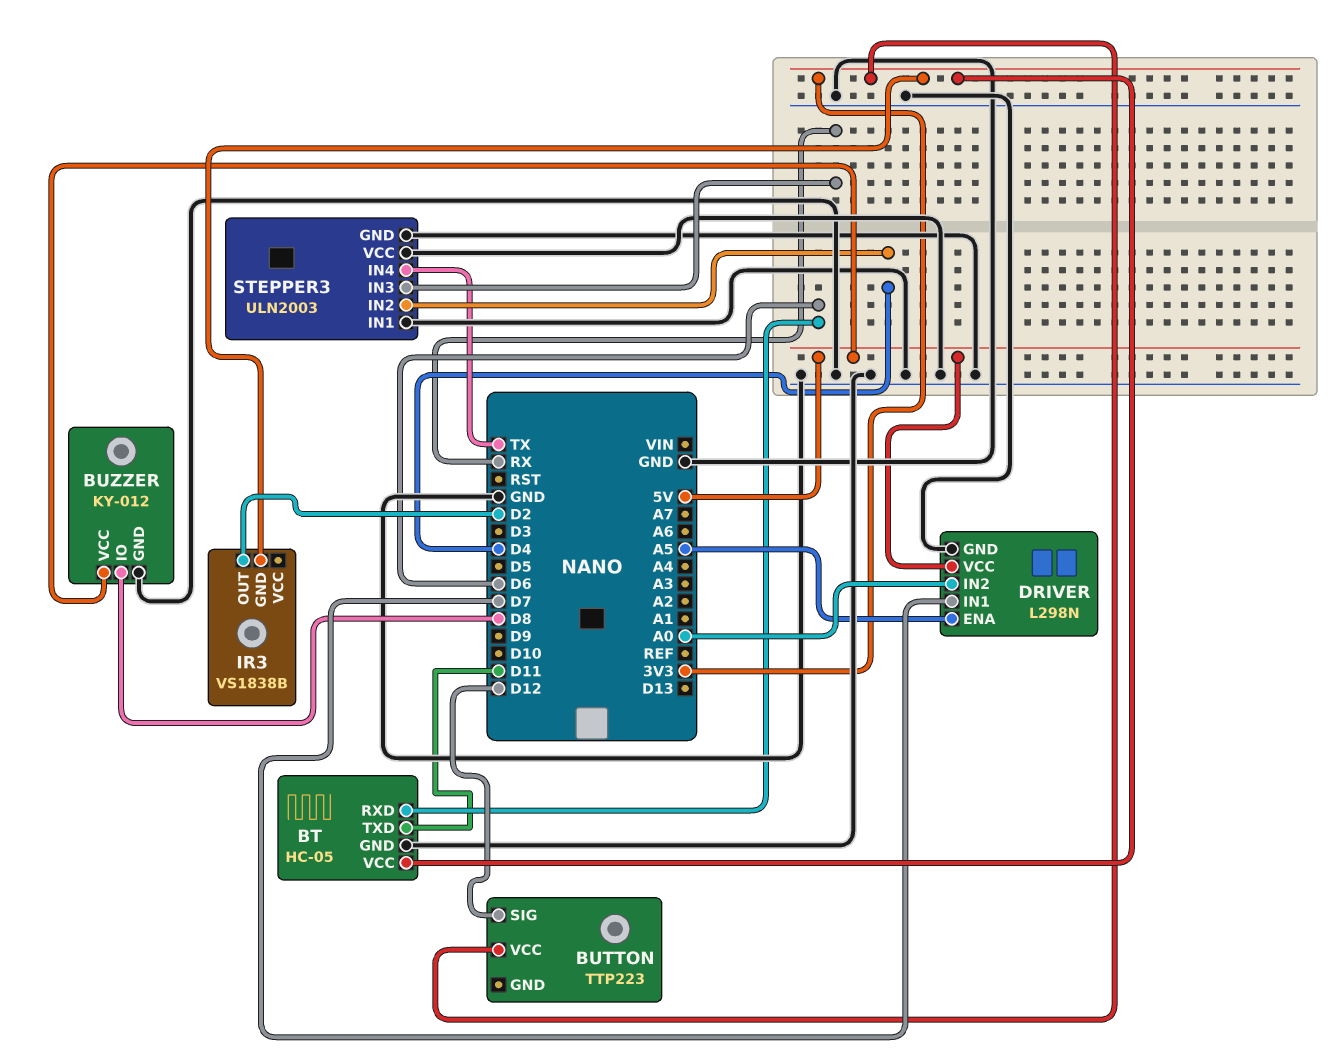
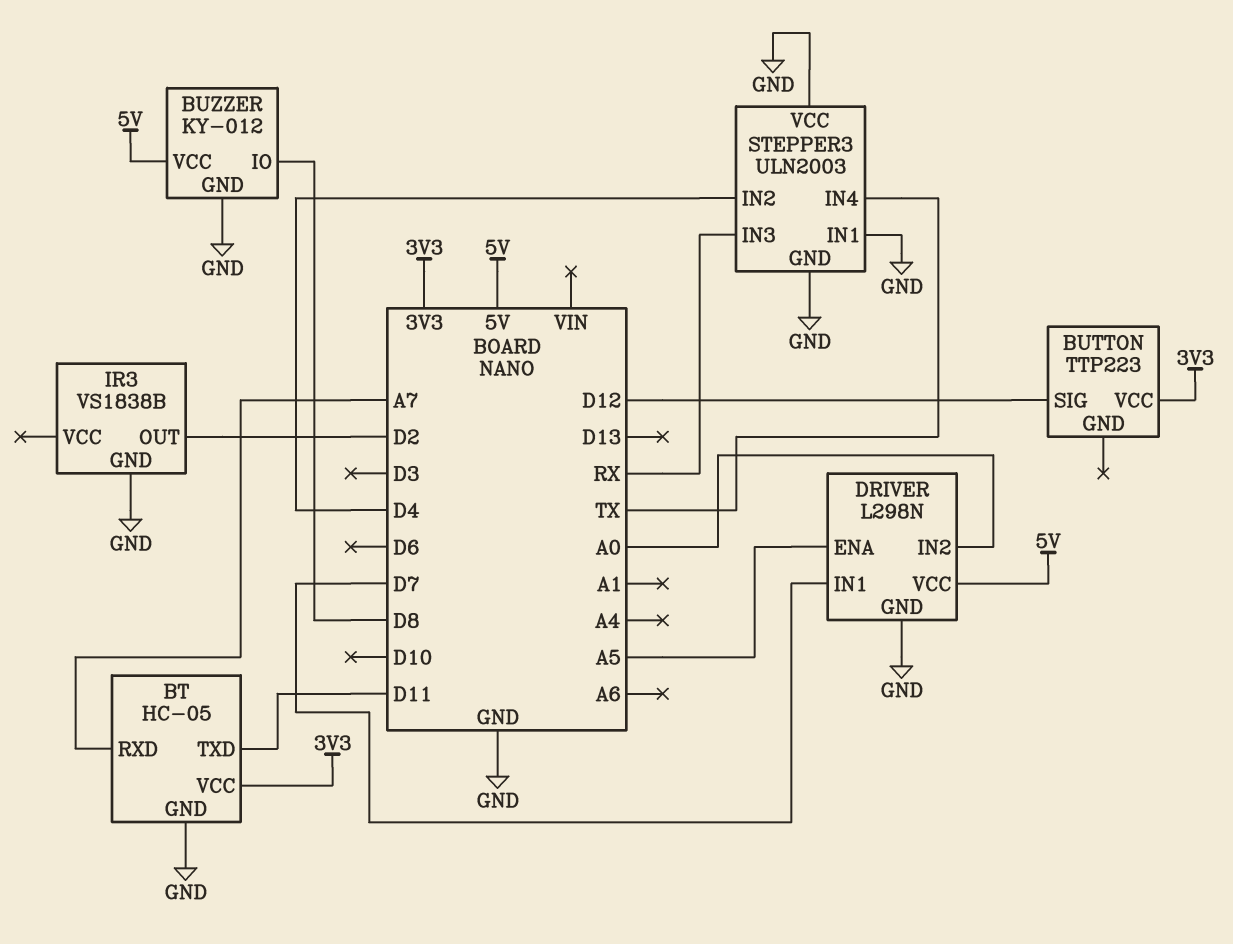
BT pin RXD: D6 -> A7
IR3 pin GND: 3V3 -> GND

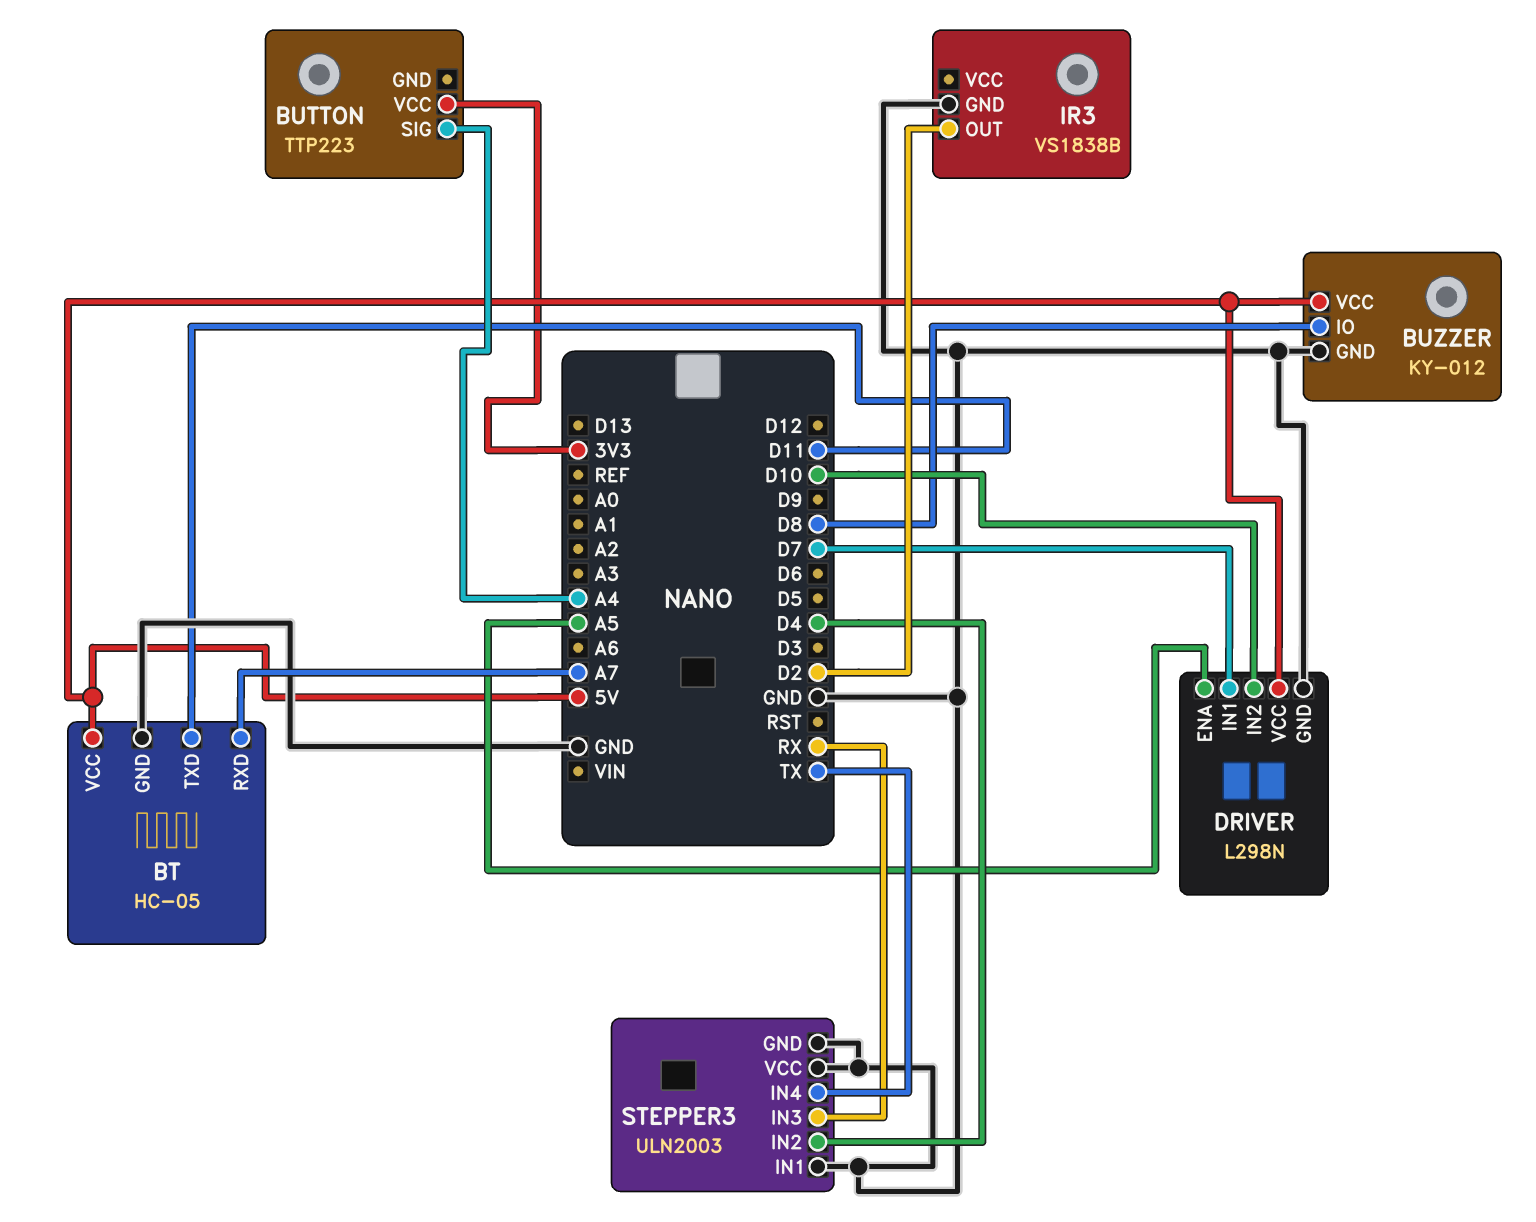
BT pin VCC: 3V3 -> 5V
BUTTON pin SIG: D12 -> A4
DRIVER pin IN2: A0 -> D10

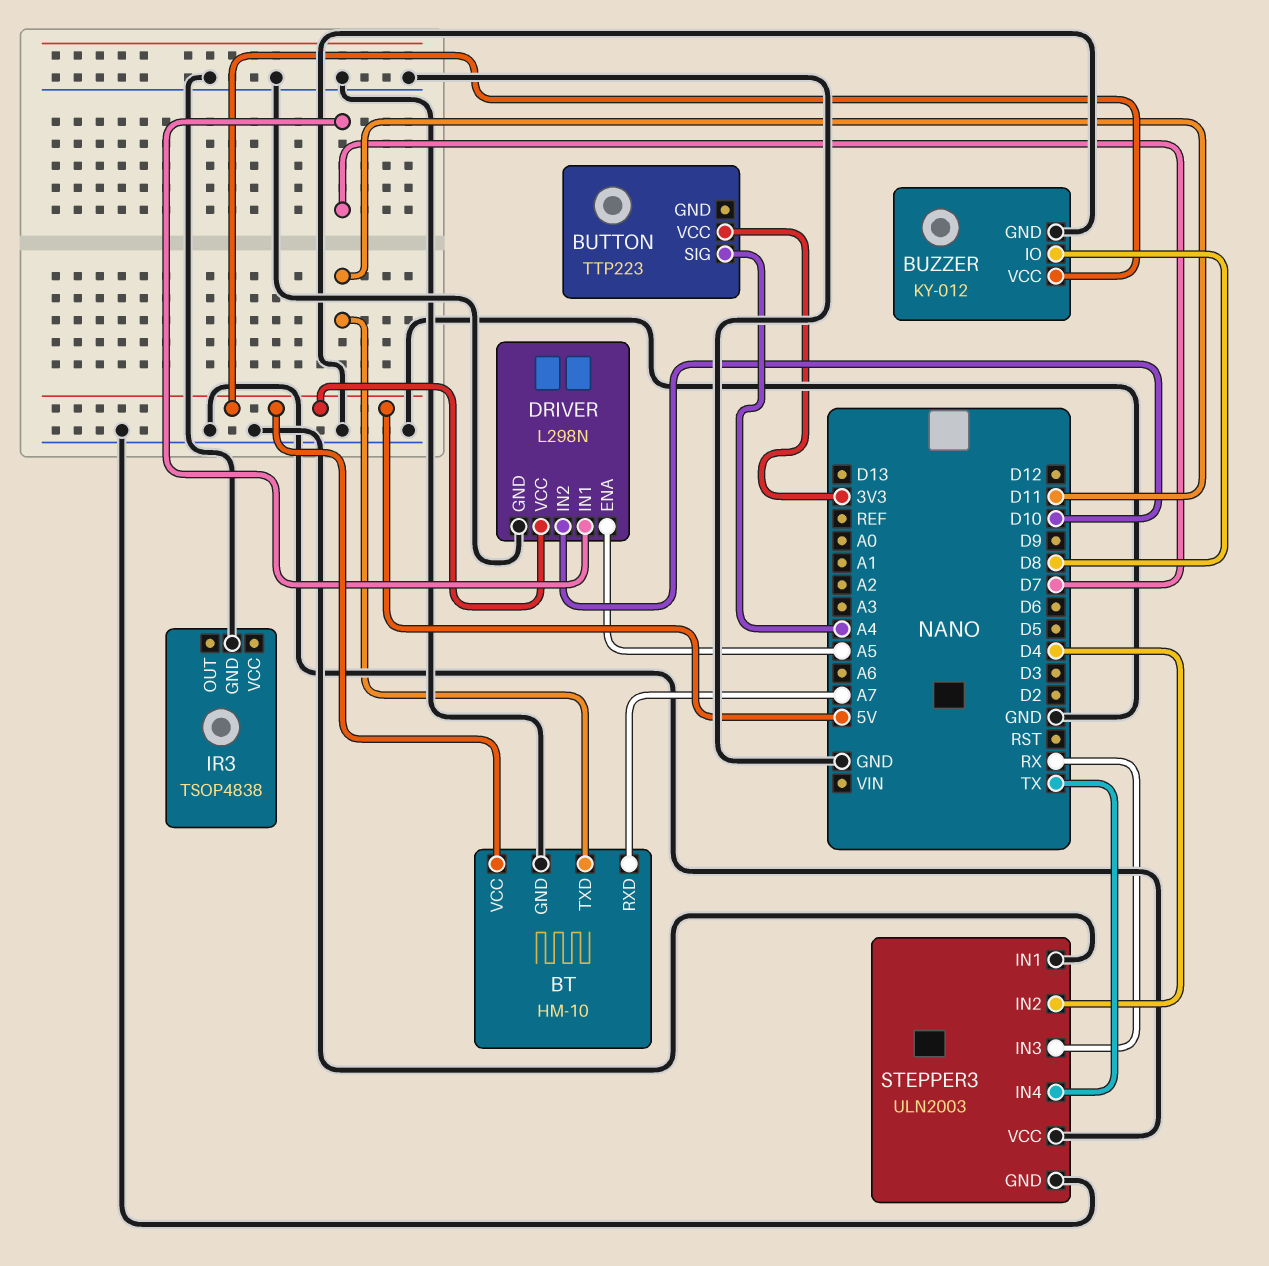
BT: HC-05 -> HM-10
IR3: VS1838B -> TSOP4838
IR3 pin OUT: D2 -> none

